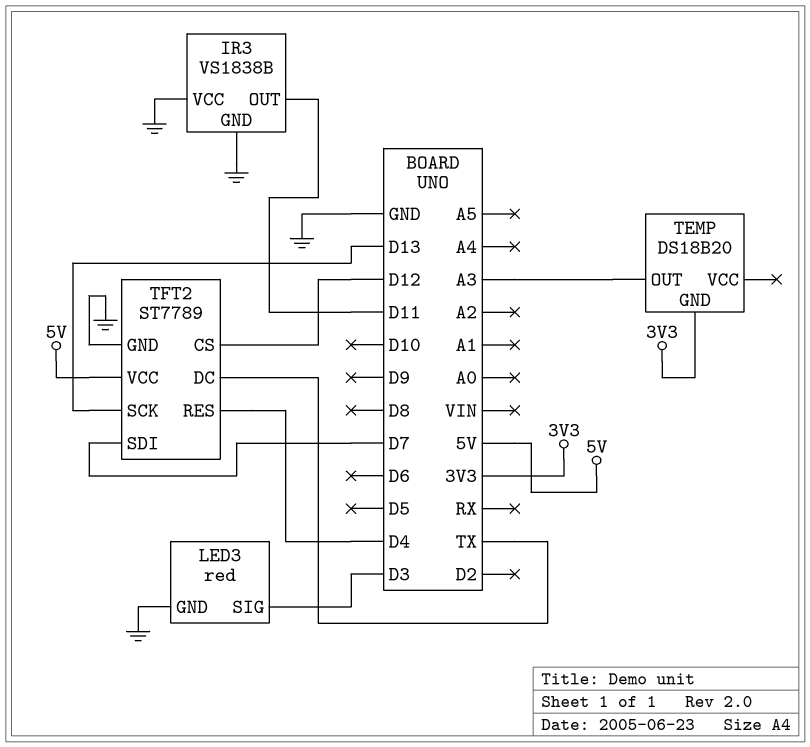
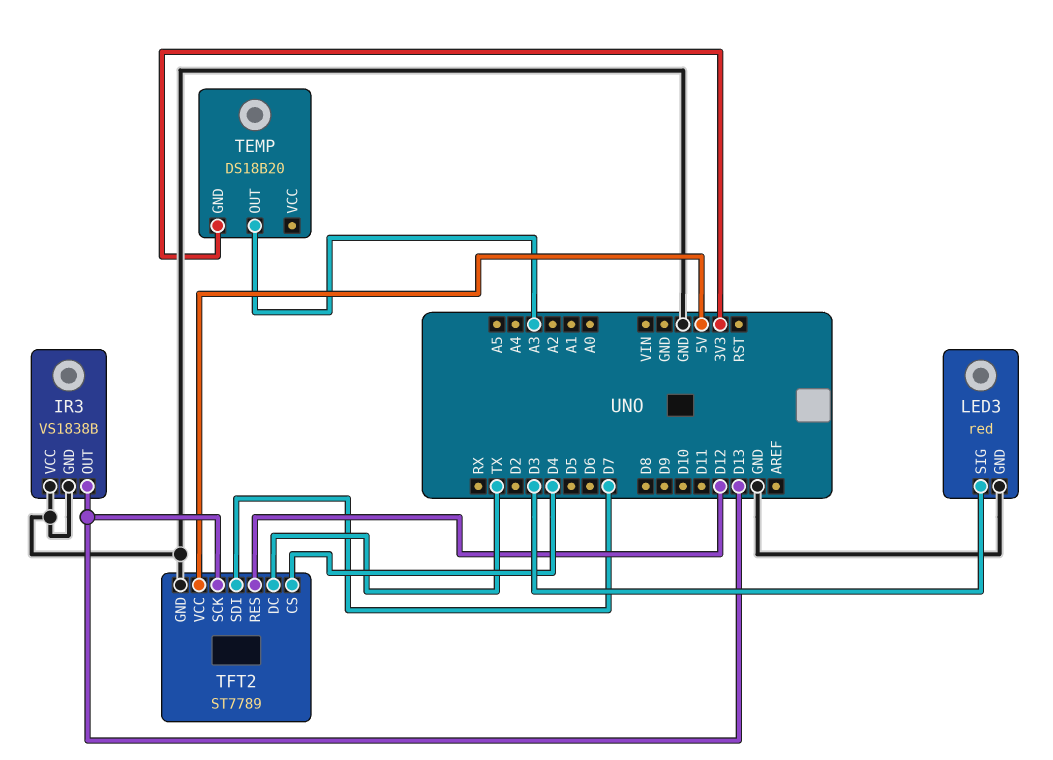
IR3 pin OUT: D11 -> D13
TFT2 pin CS: D12 -> D4
TFT2 pin RES: D4 -> D12

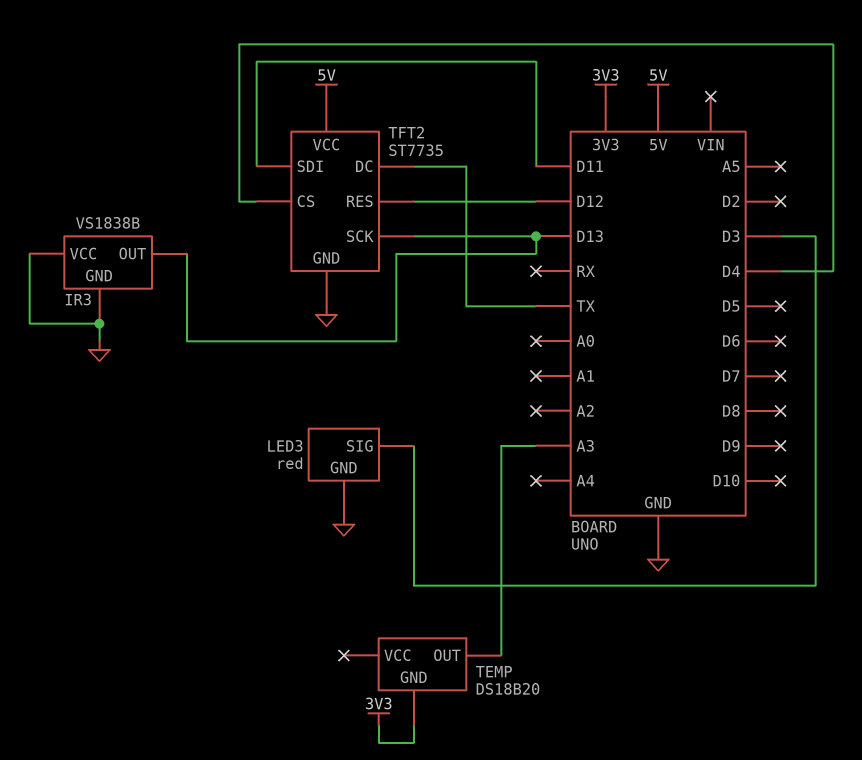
TFT2: ST7789 -> ST7735
TFT2 pin SDI: D7 -> D11

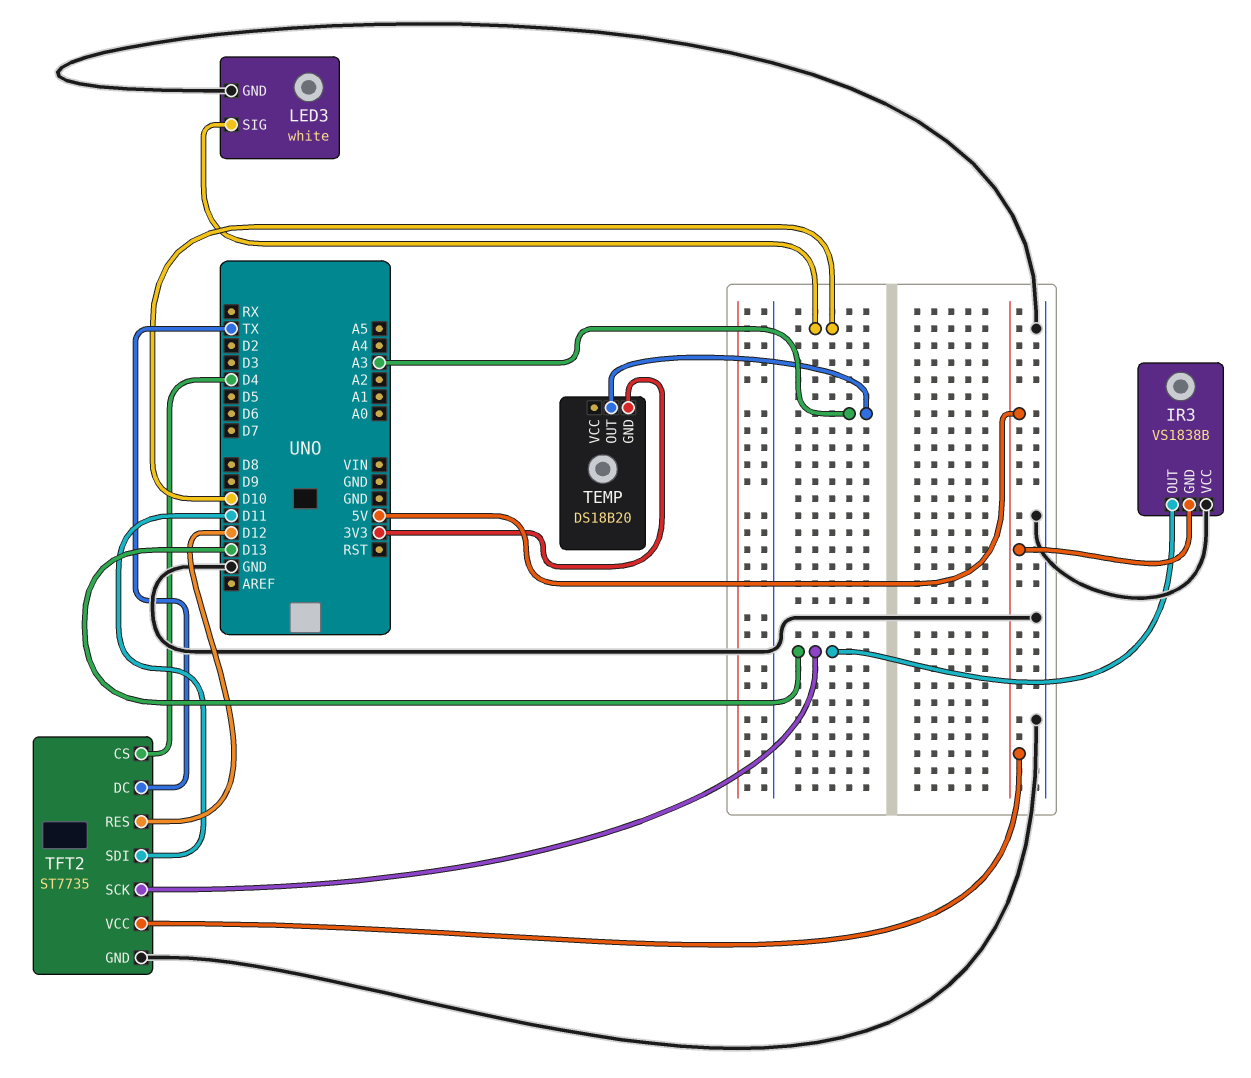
IR3 pin GND: GND -> 5V
LED3: red -> white
LED3 pin SIG: D3 -> D10

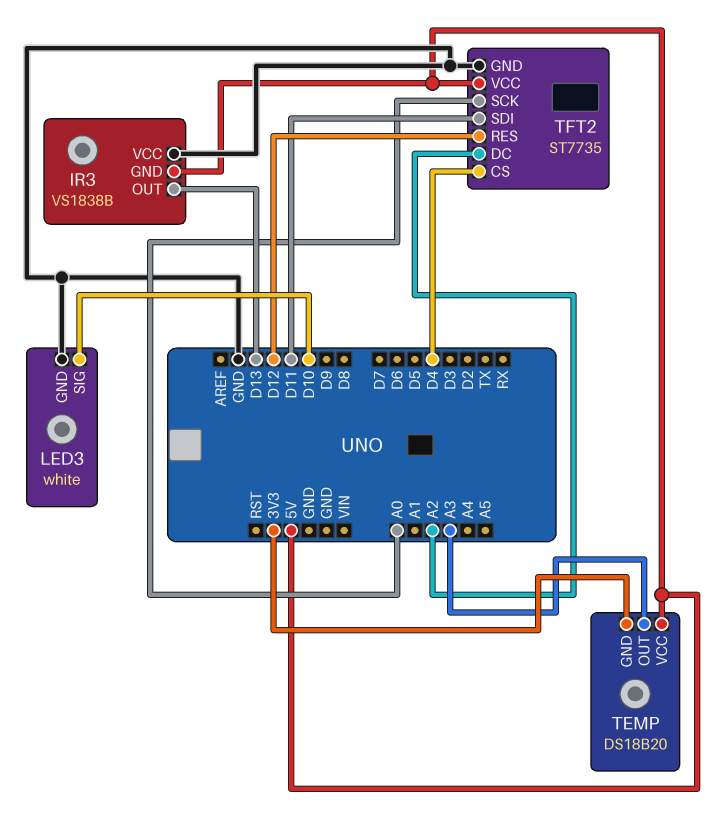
TEMP pin VCC: none -> 5V
TFT2 pin DC: TX -> A2
TFT2 pin SCK: D13 -> A0

